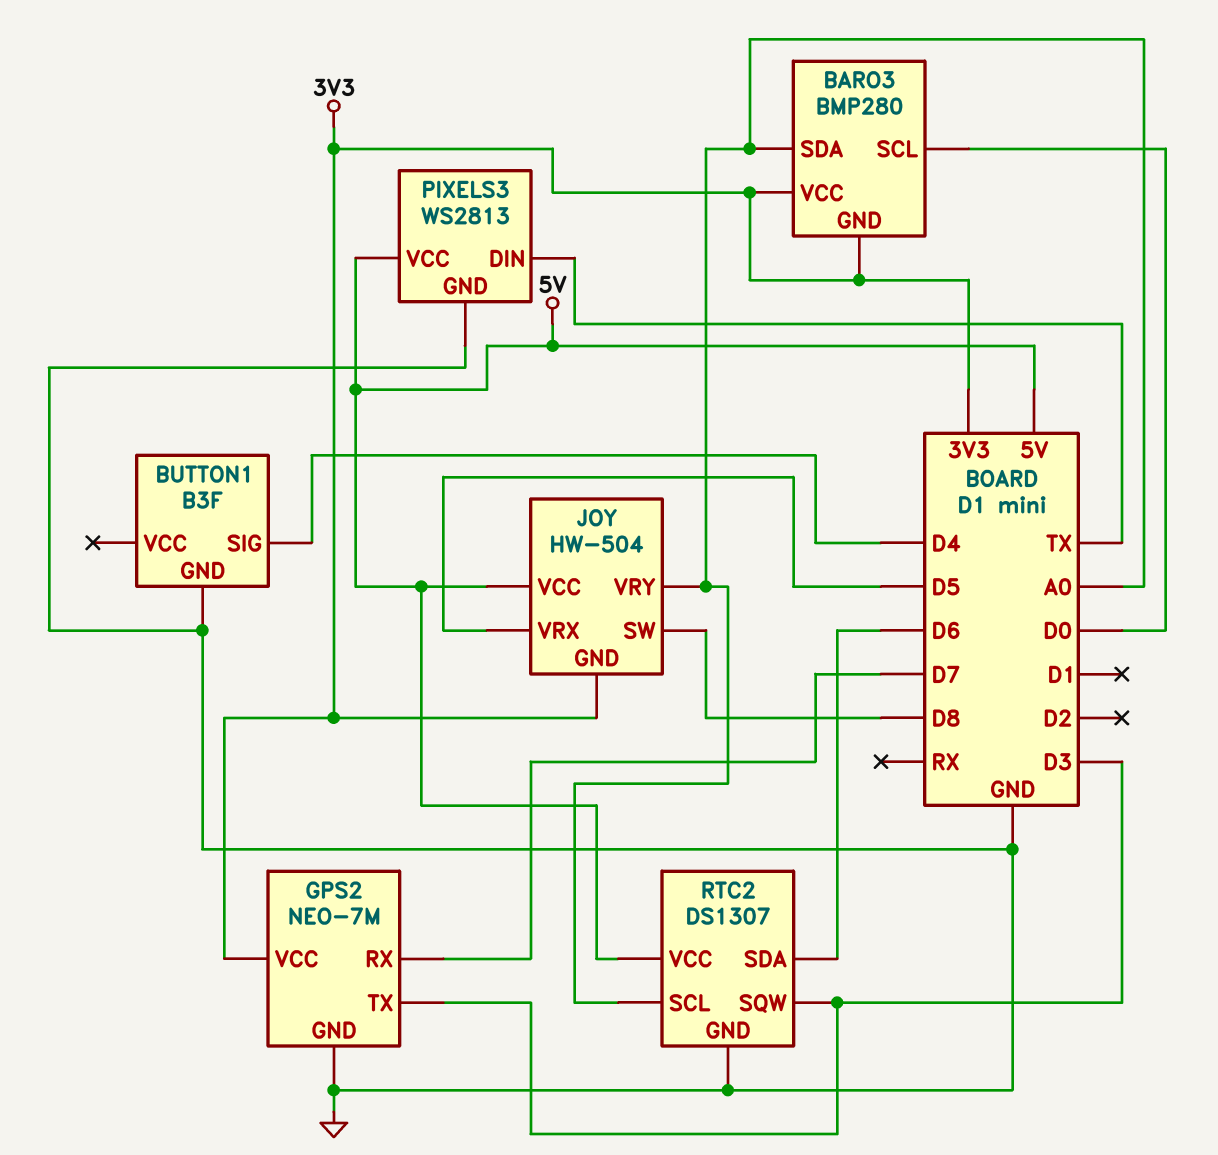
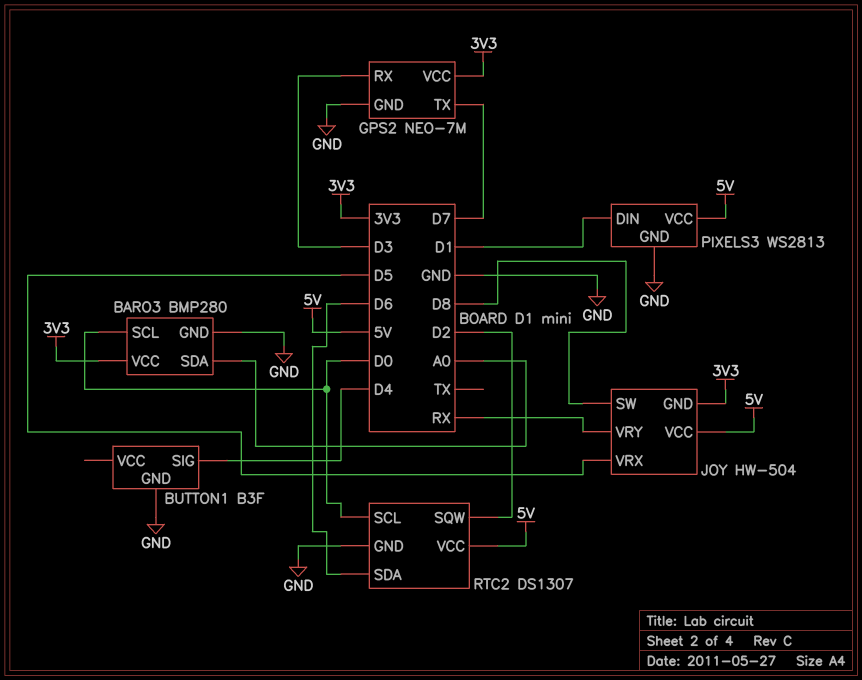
BARO3 pin GND: 3V3 -> GND
GPS2 pin RX: D7 -> D3
GPS2 pin TX: D3 -> D7
JOY pin VRY: A0 -> RX
PIXELS3 pin DIN: TX -> D1
RTC2 pin SCL: A0 -> D0
RTC2 pin SQW: D3 -> D2

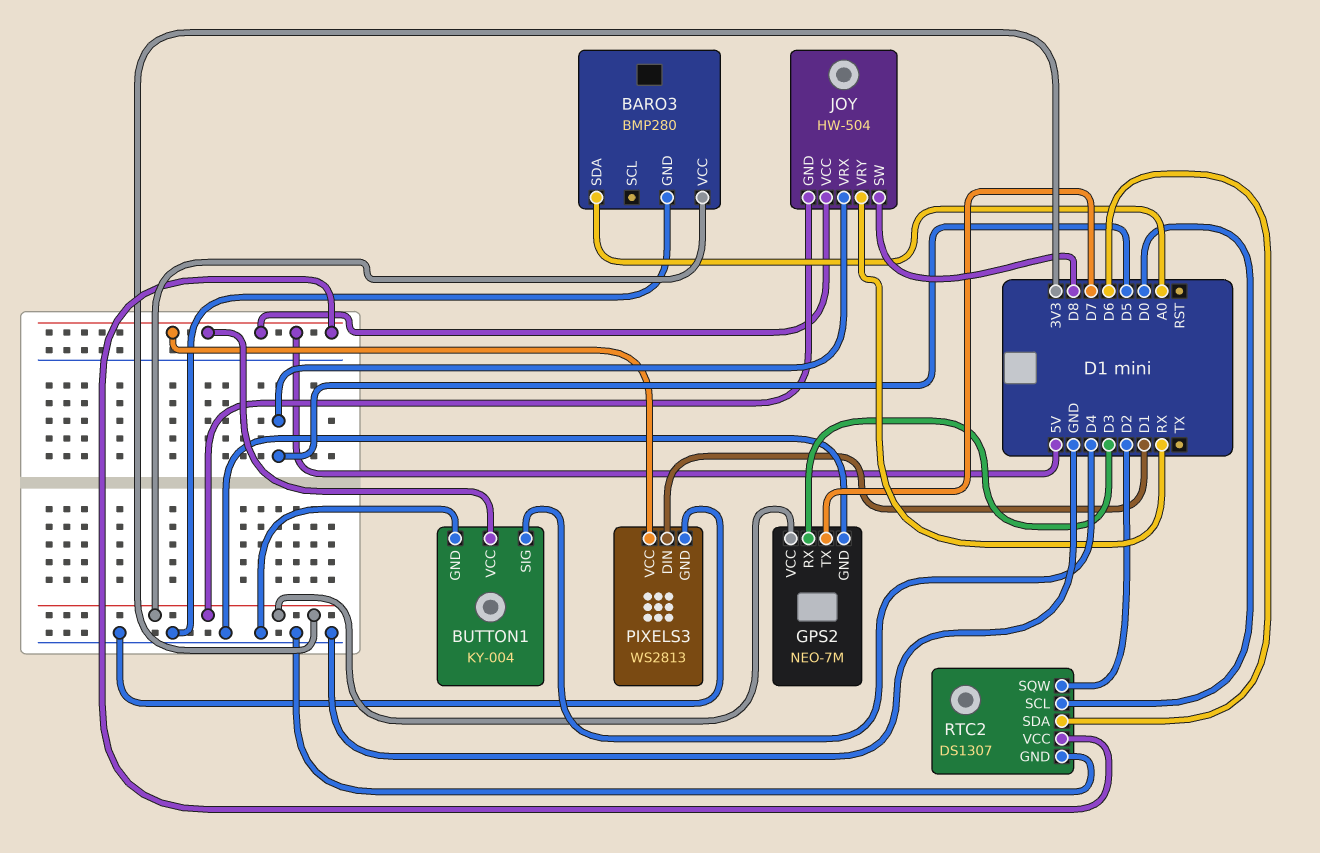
BARO3 pin SCL: D0 -> none
BUTTON1: B3F -> KY-004
BUTTON1 pin VCC: none -> 5V

